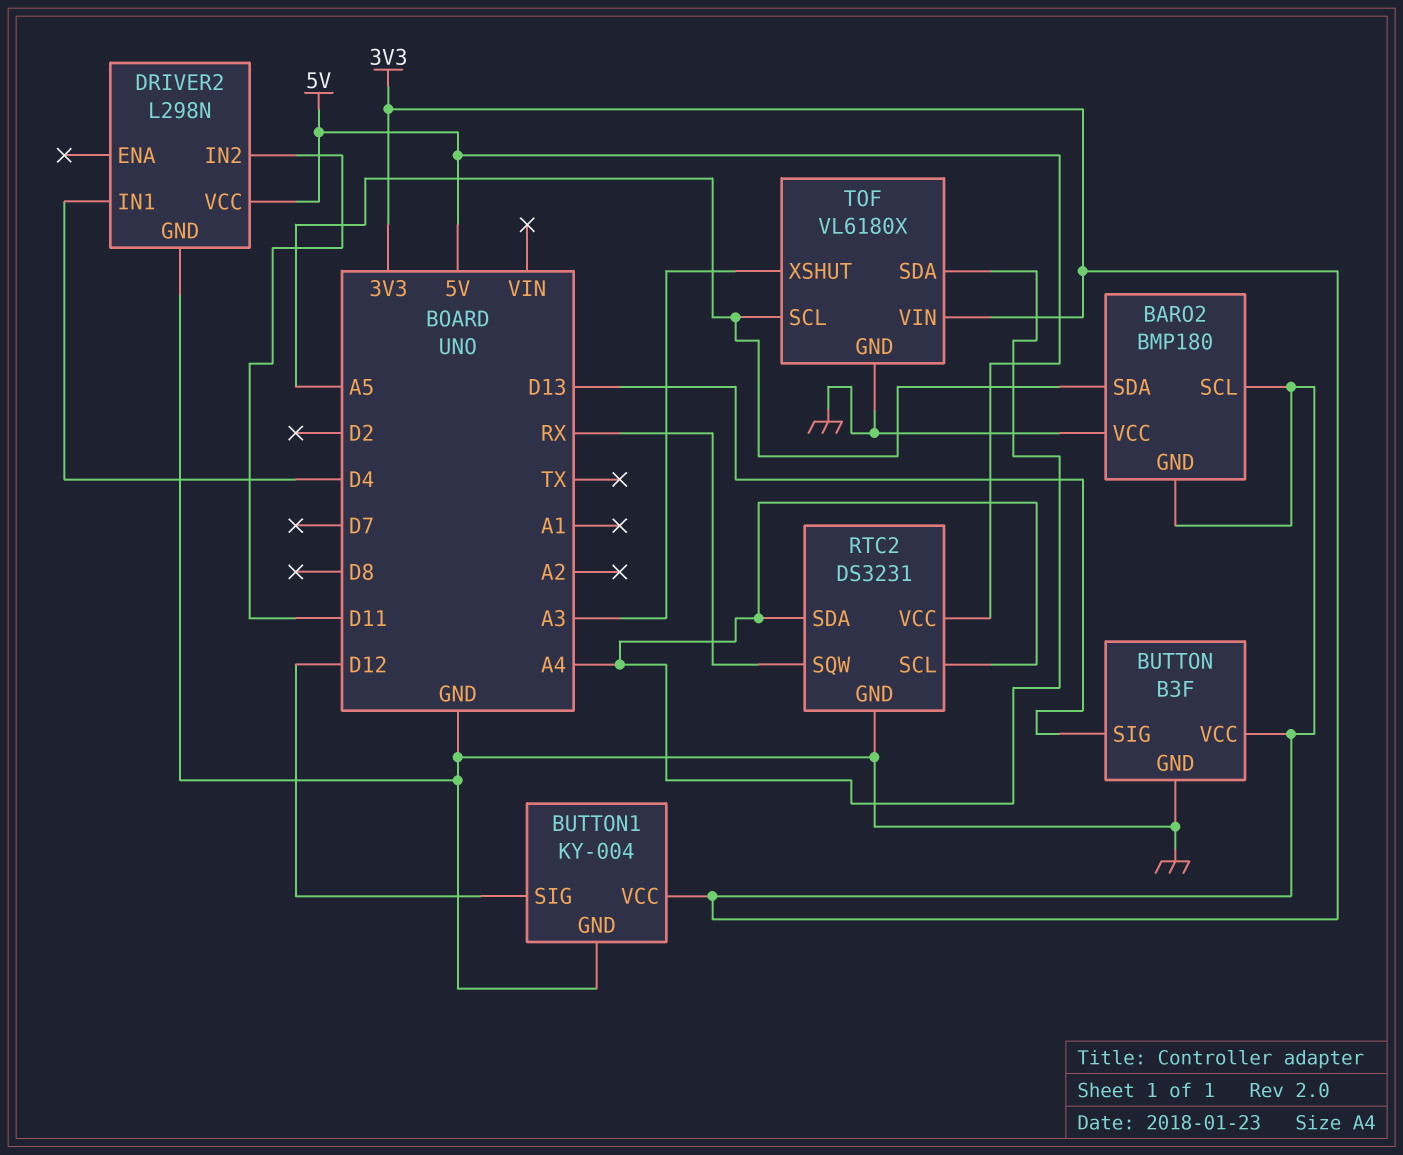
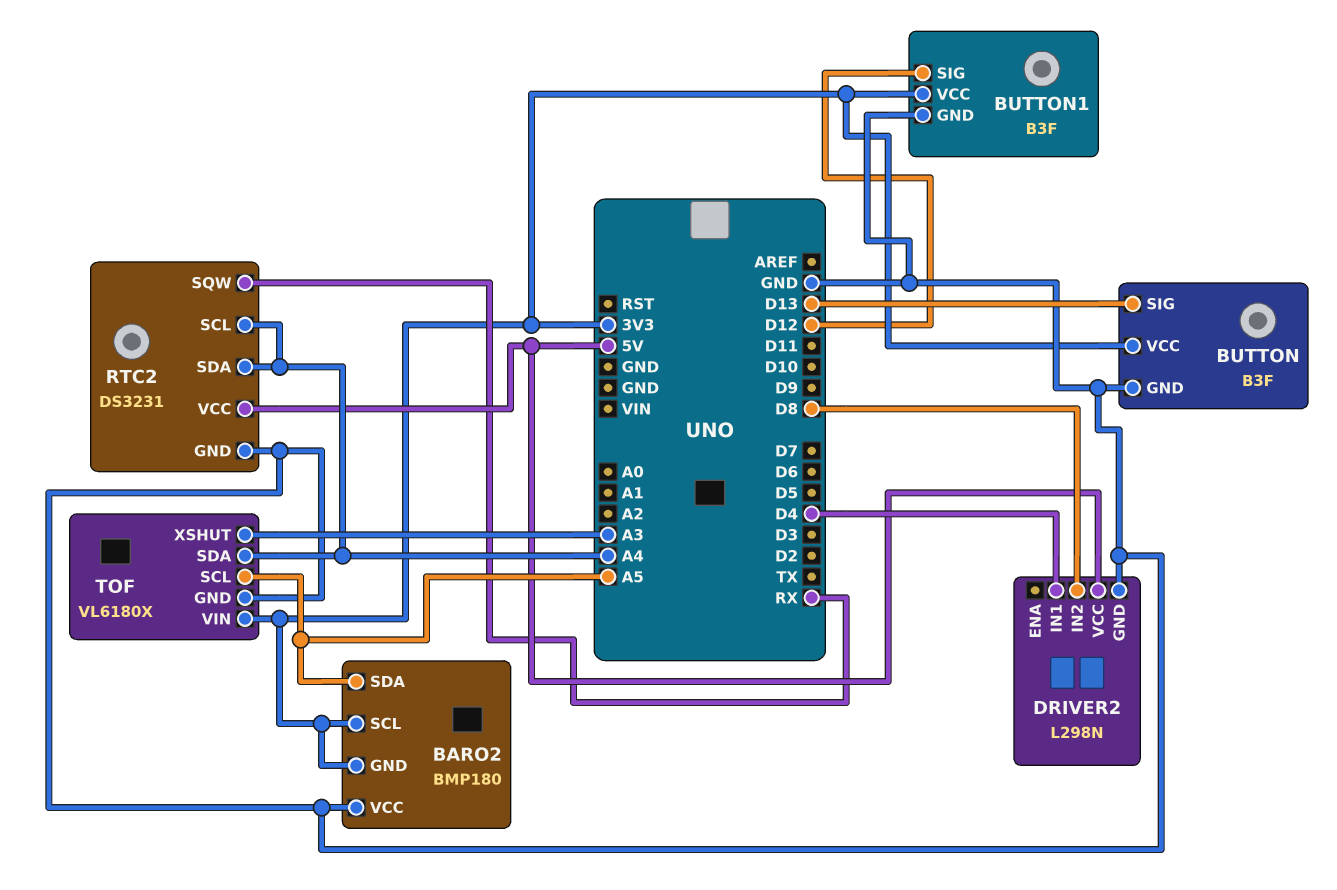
BUTTON1: KY-004 -> B3F
DRIVER2 pin IN2: D11 -> D8

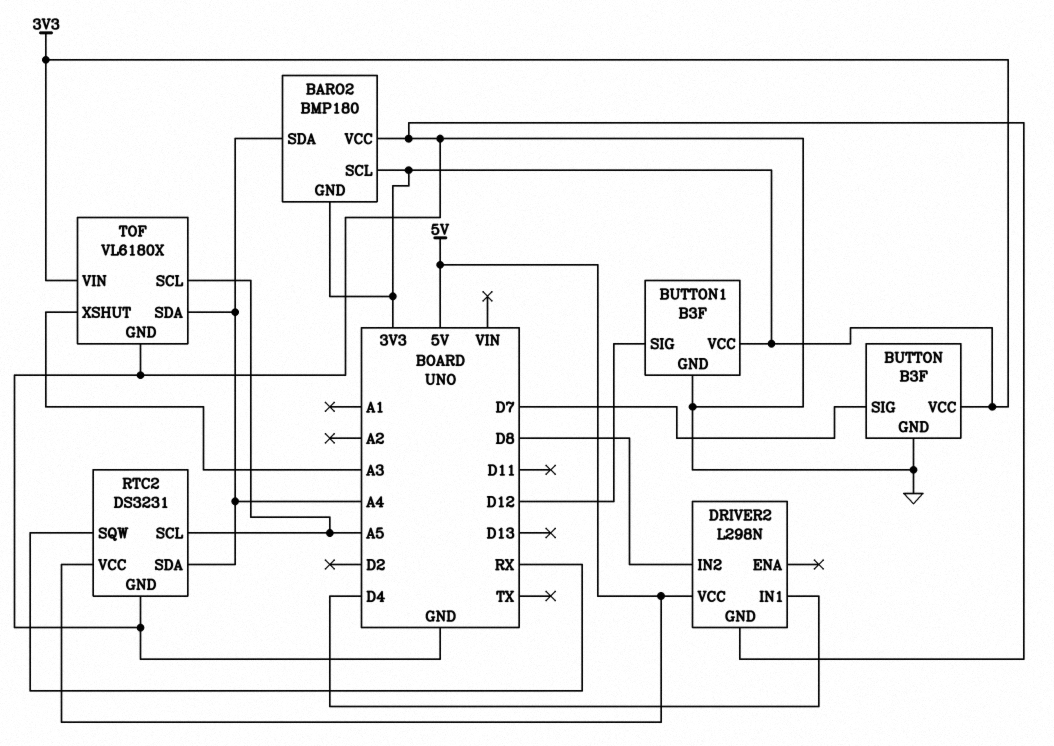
BARO2 pin SDA: A5 -> A4
BUTTON pin SIG: D13 -> D7
RTC2 pin SCL: A4 -> A5

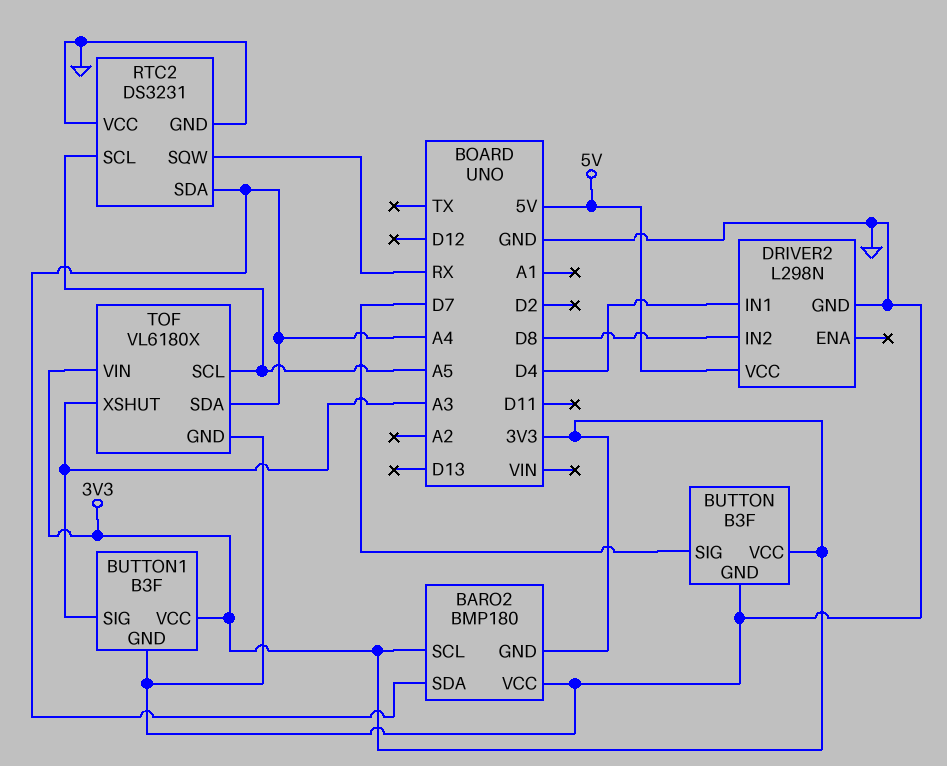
BUTTON1 pin SIG: D12 -> A3
RTC2 pin VCC: 5V -> GND

